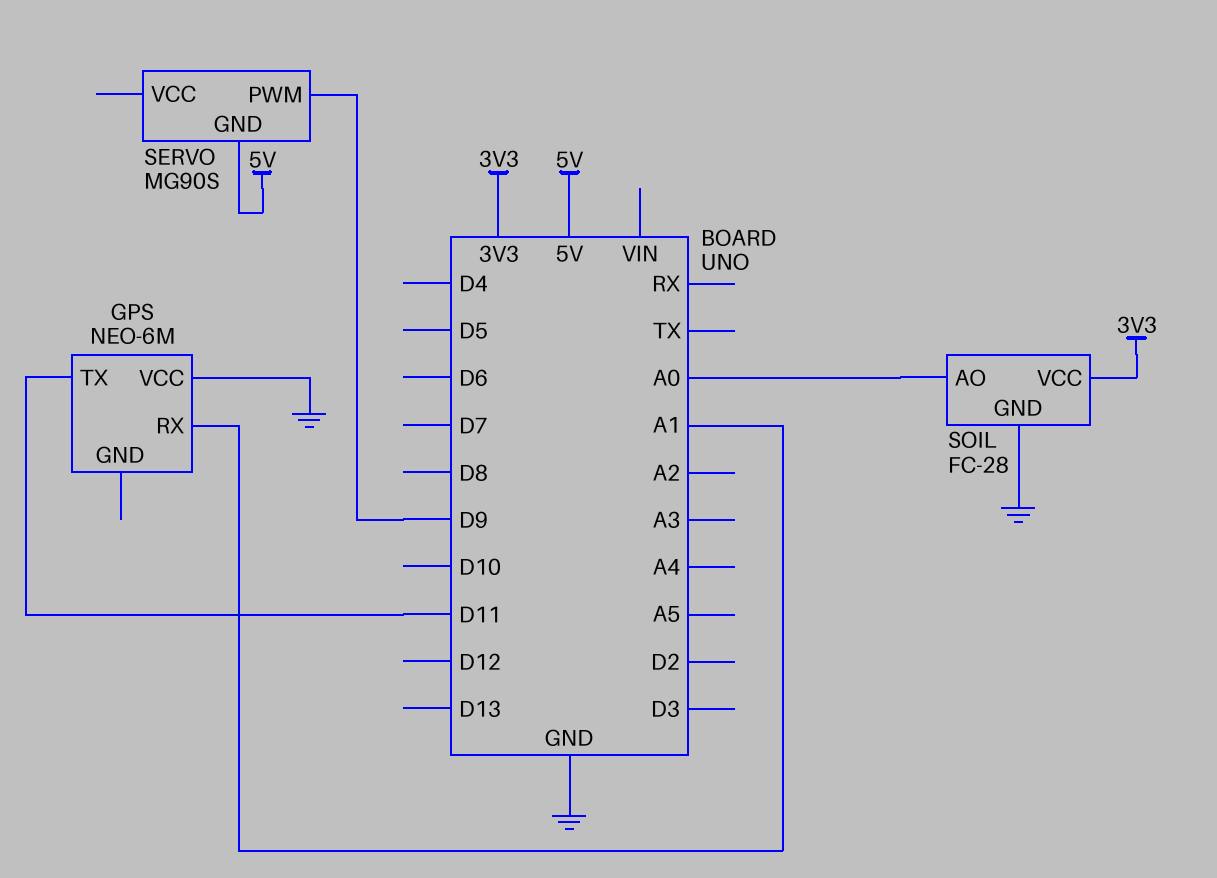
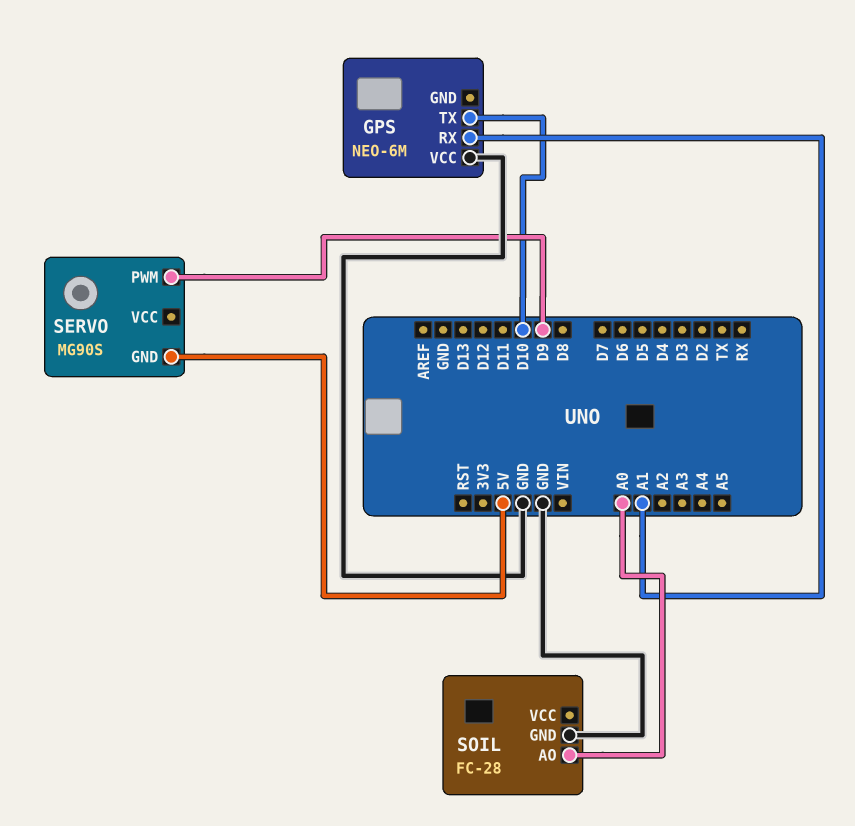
GPS pin TX: D11 -> D10
SOIL pin VCC: 3V3 -> none

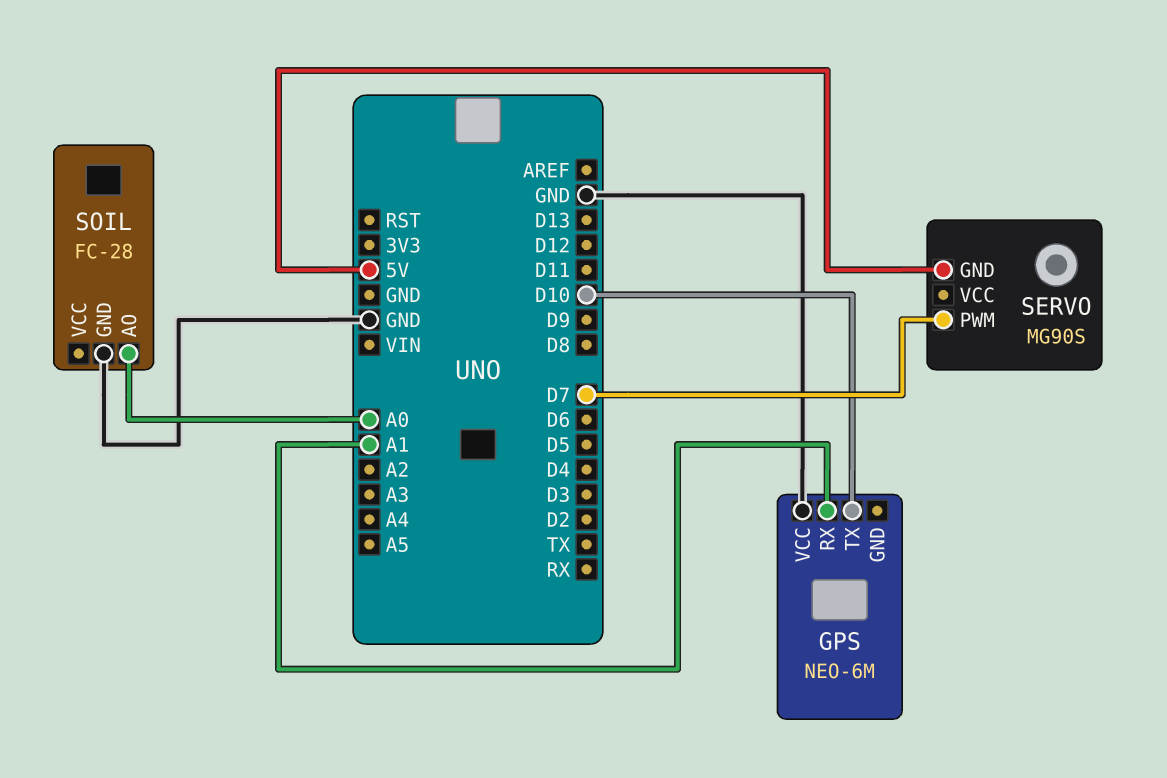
SERVO pin PWM: D9 -> D7

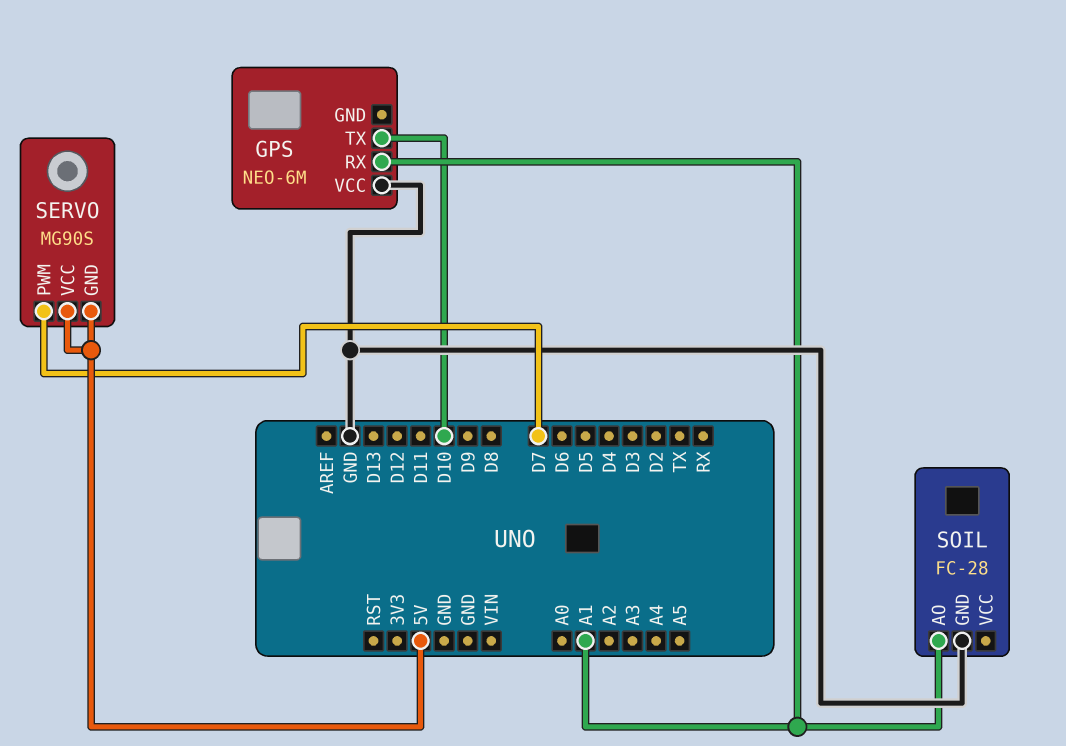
SERVO pin VCC: none -> 5V
SOIL pin AO: A0 -> A1

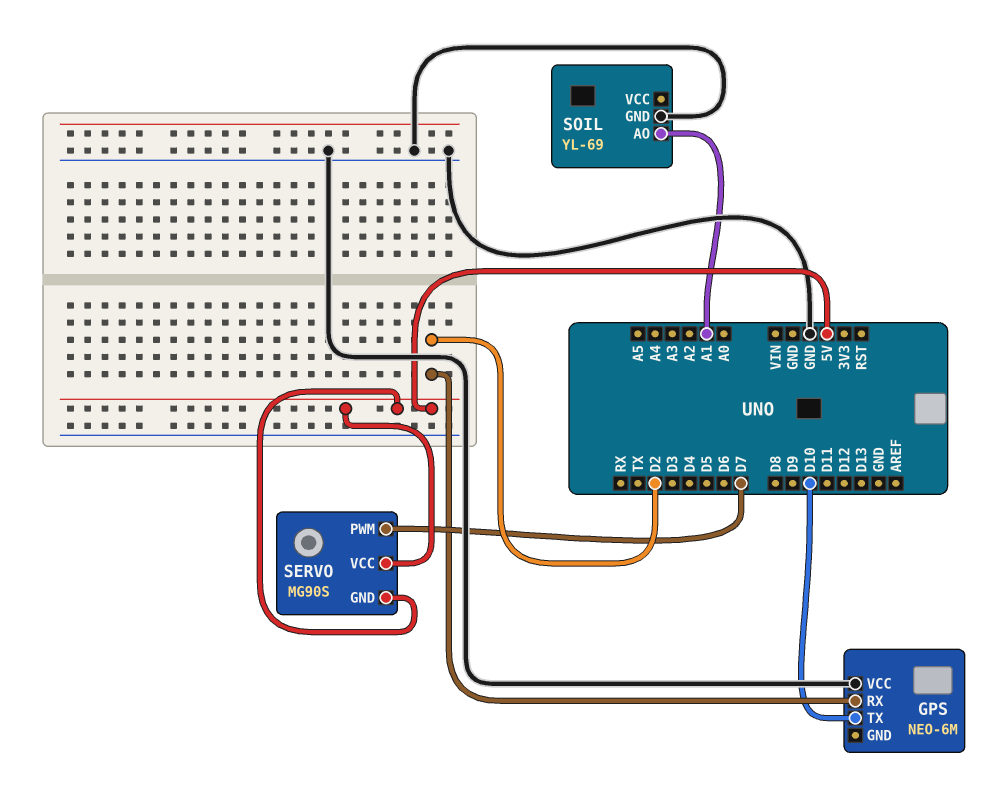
GPS pin RX: A1 -> D2
SOIL: FC-28 -> YL-69

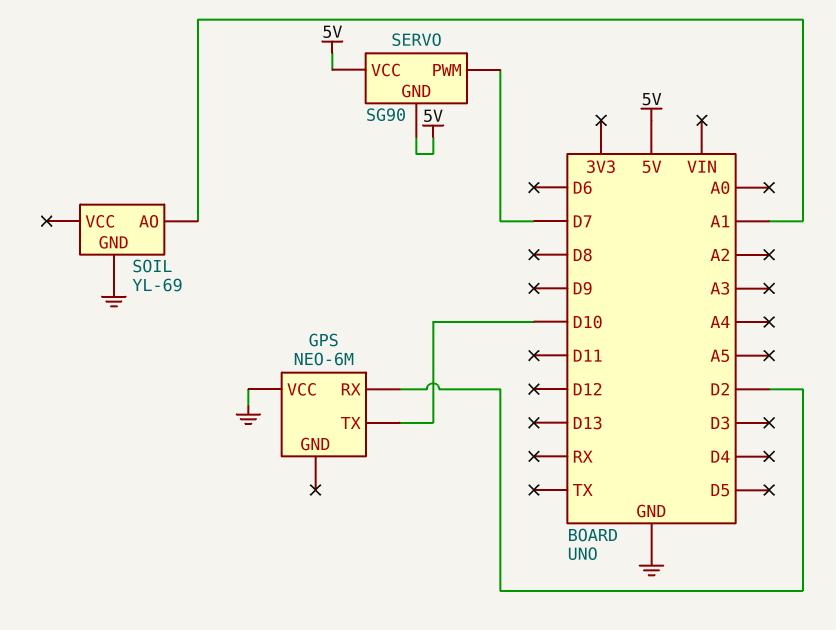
SERVO: MG90S -> SG90

